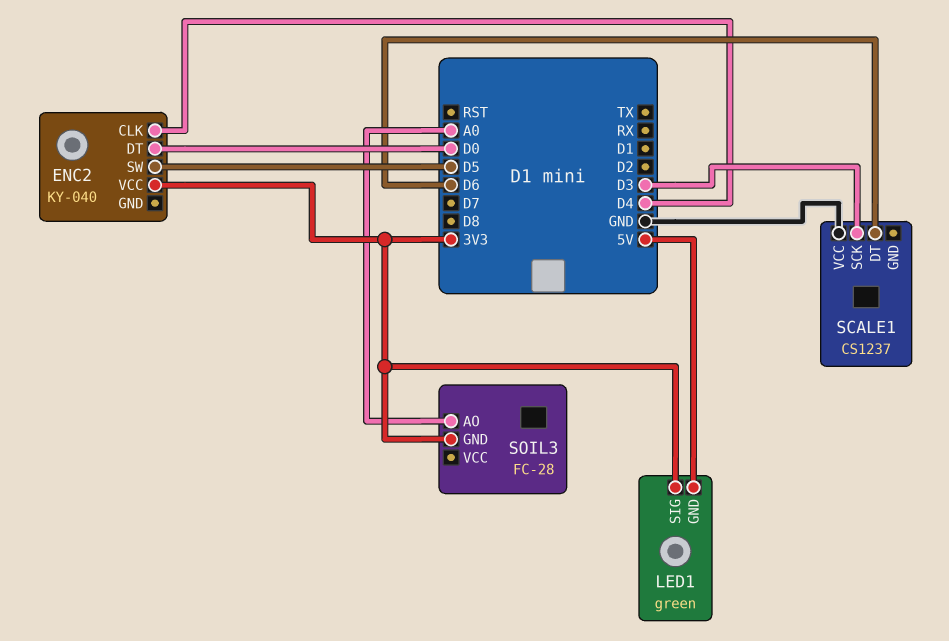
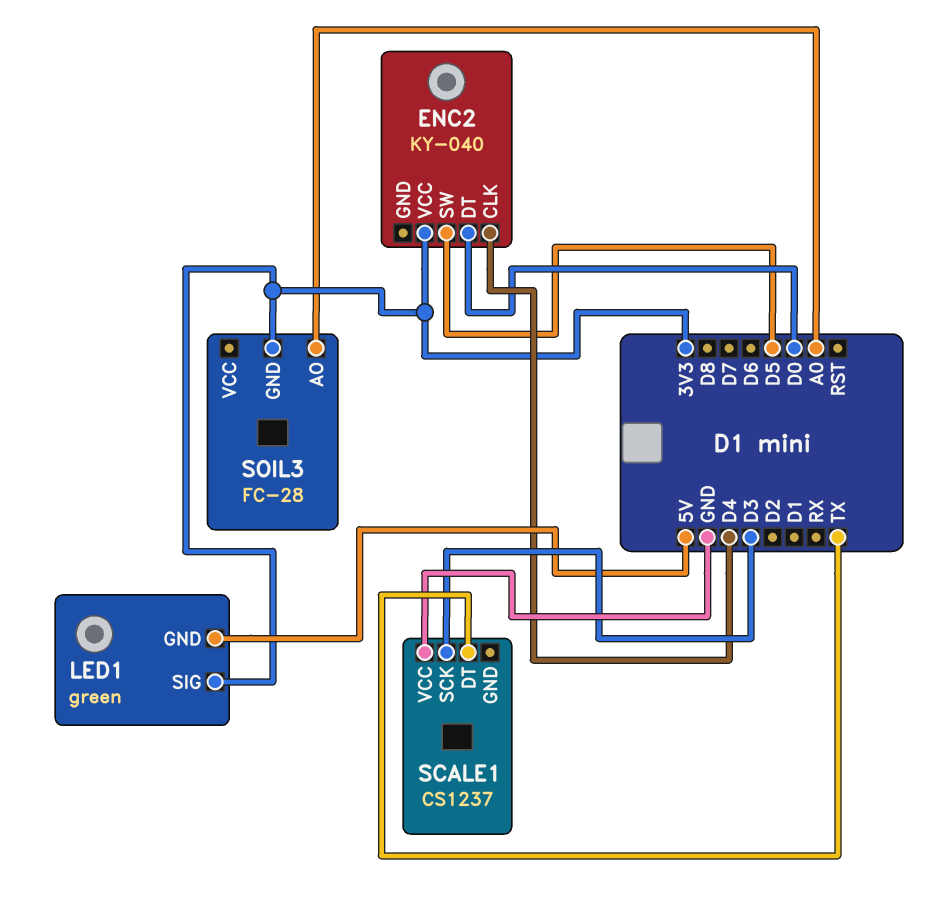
SCALE1 pin DT: D6 -> TX

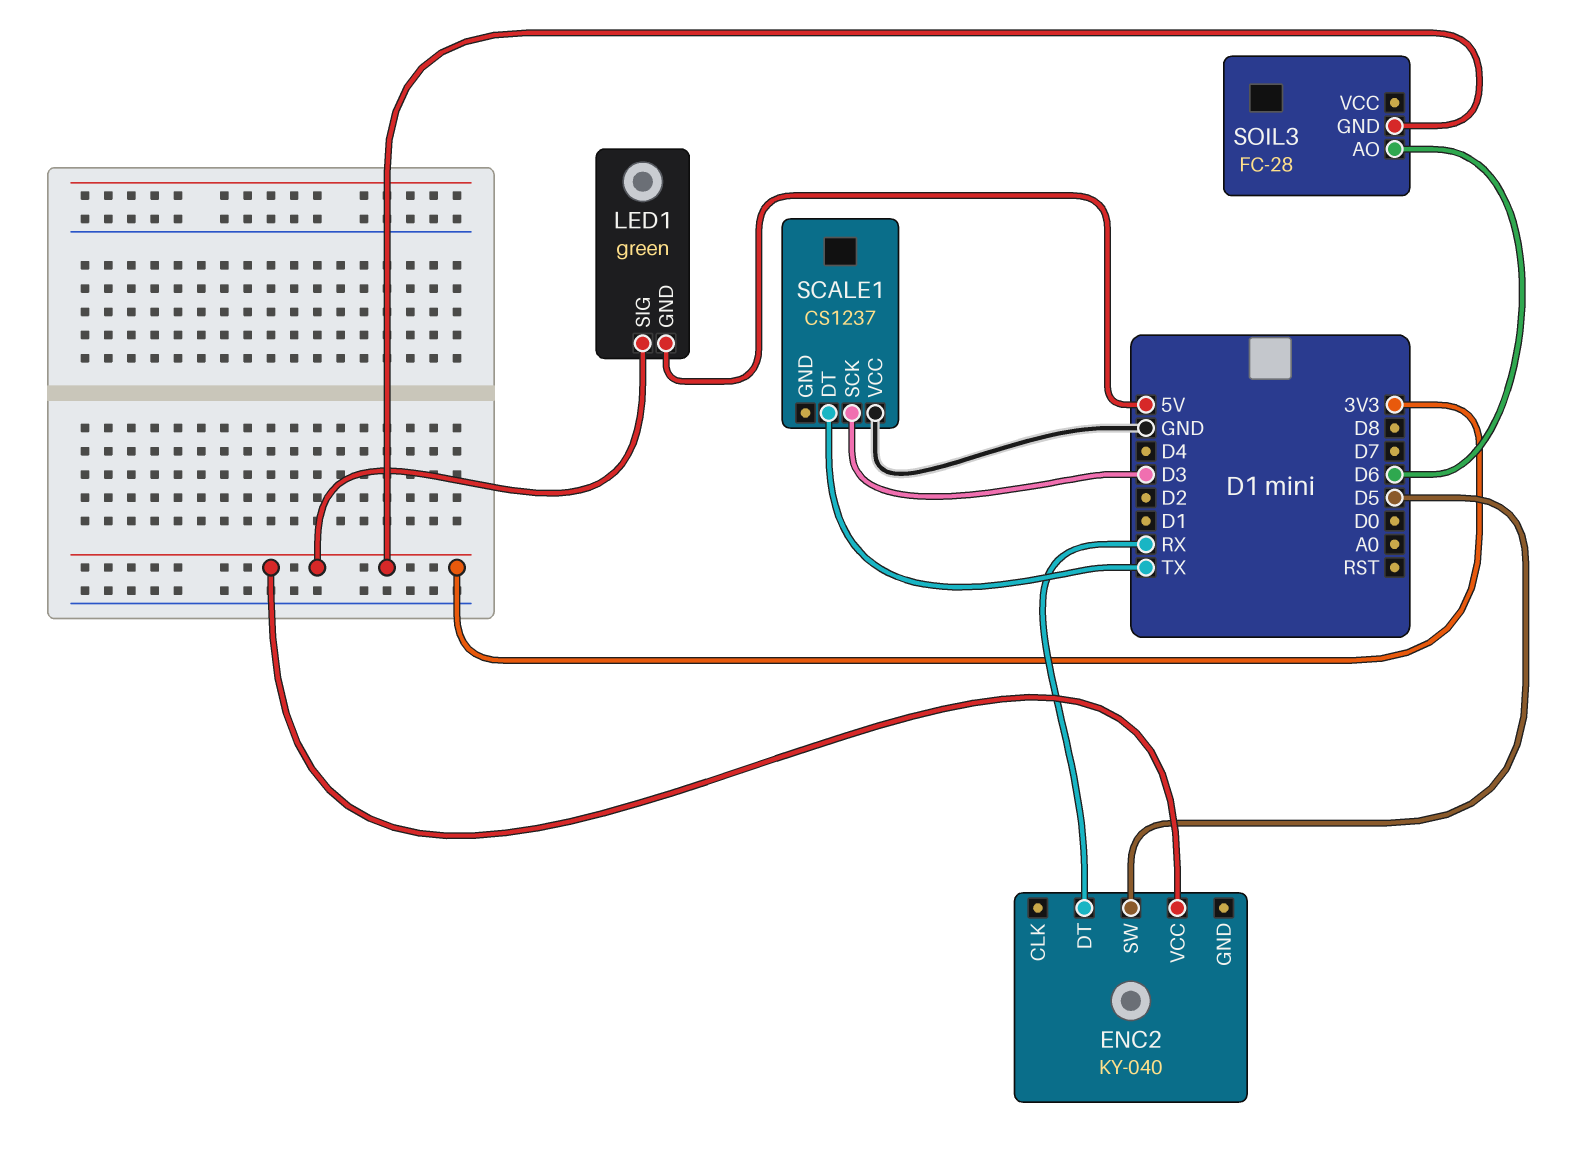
ENC2 pin CLK: D4 -> none
ENC2 pin DT: D0 -> RX
SOIL3 pin AO: A0 -> D6

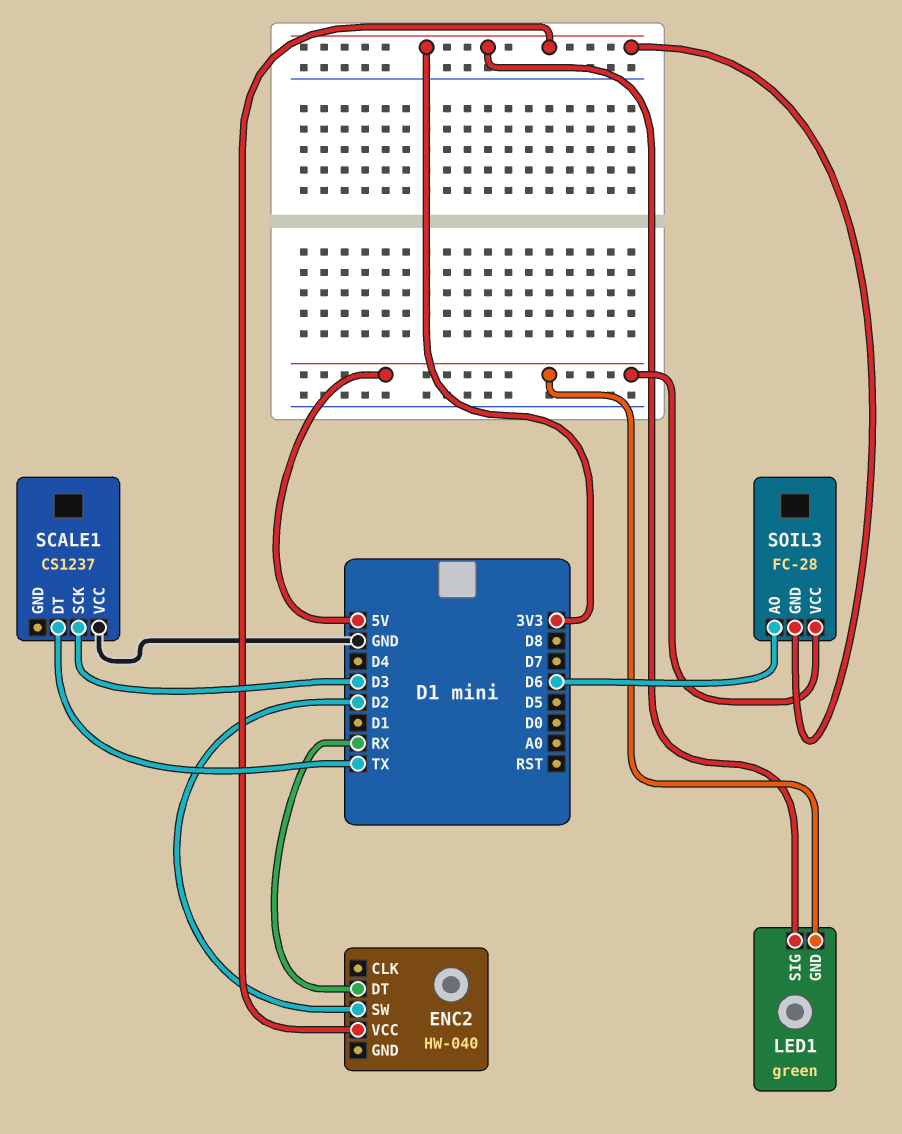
ENC2: KY-040 -> HW-040
ENC2 pin SW: D5 -> D2
SOIL3 pin VCC: none -> 5V

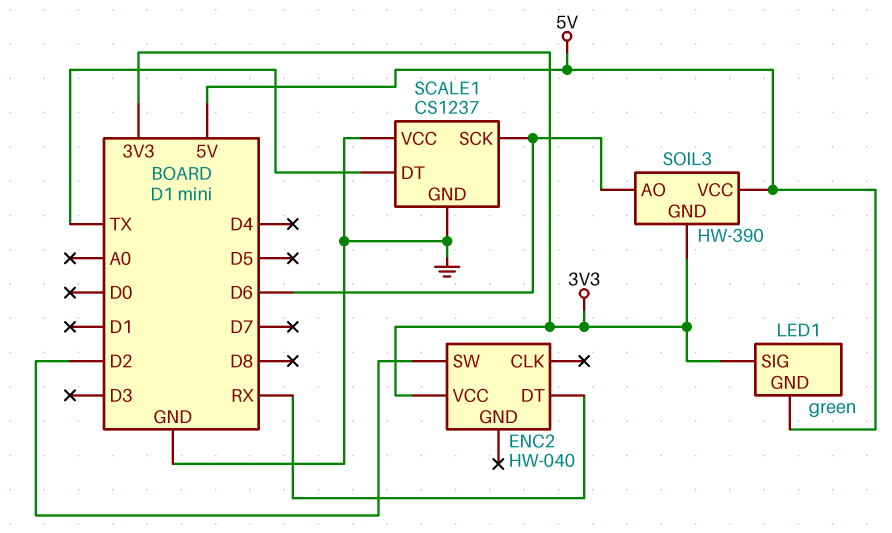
SCALE1 pin GND: none -> GND
SCALE1 pin SCK: D3 -> D6
SOIL3: FC-28 -> HW-390

